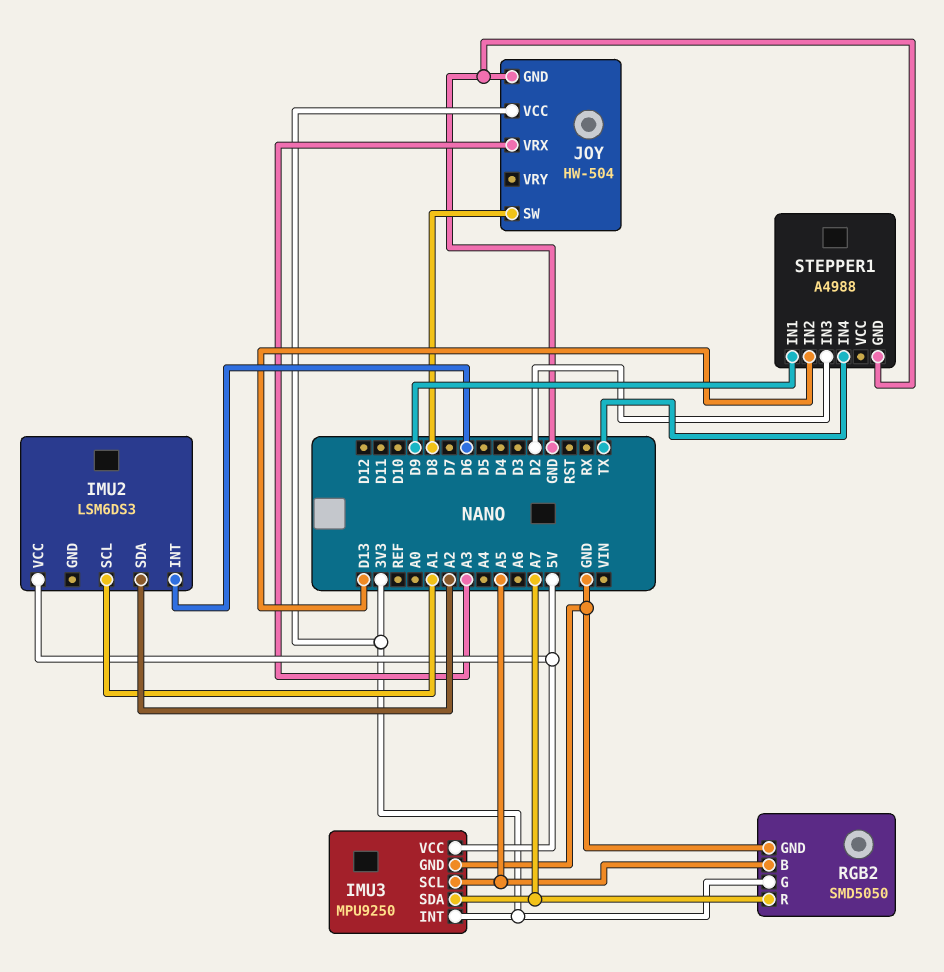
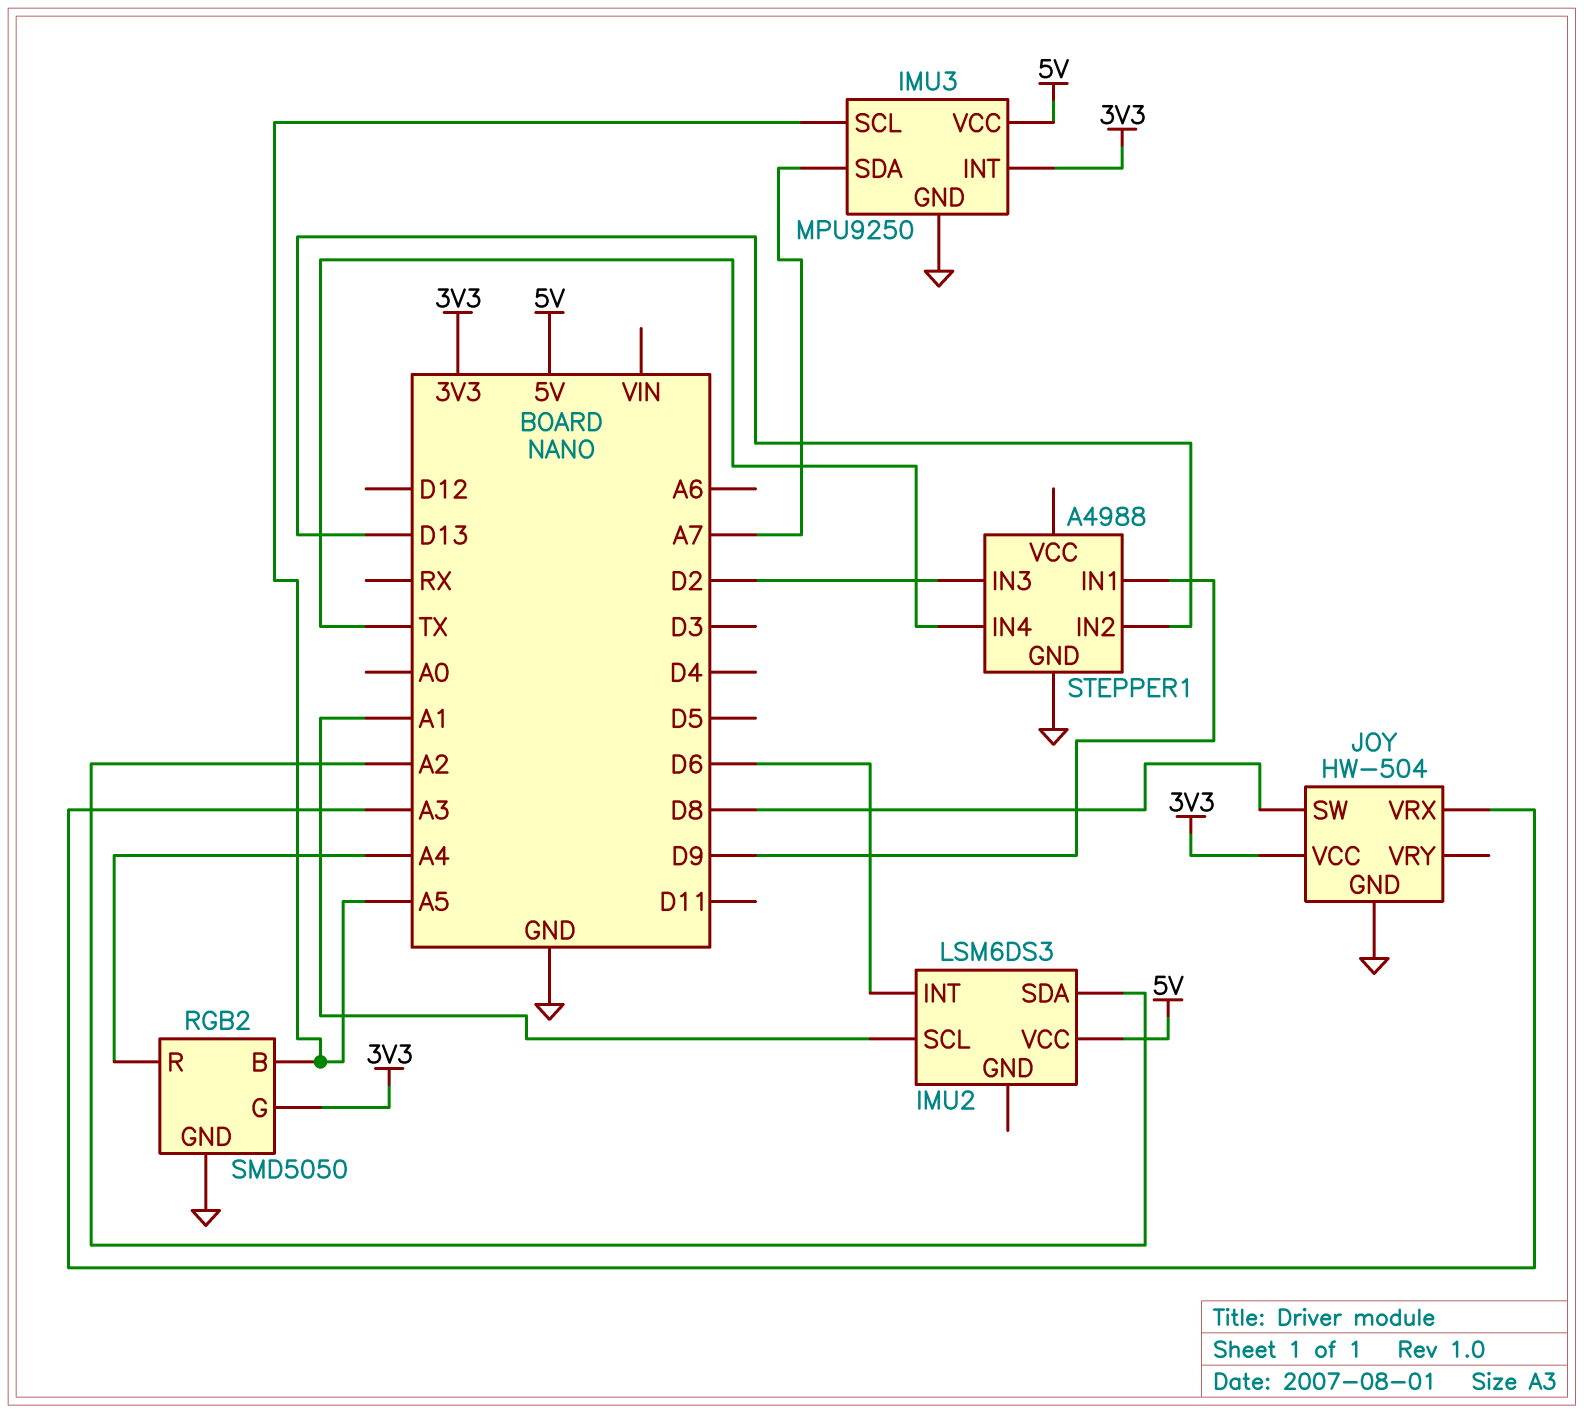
RGB2 pin R: A7 -> A4

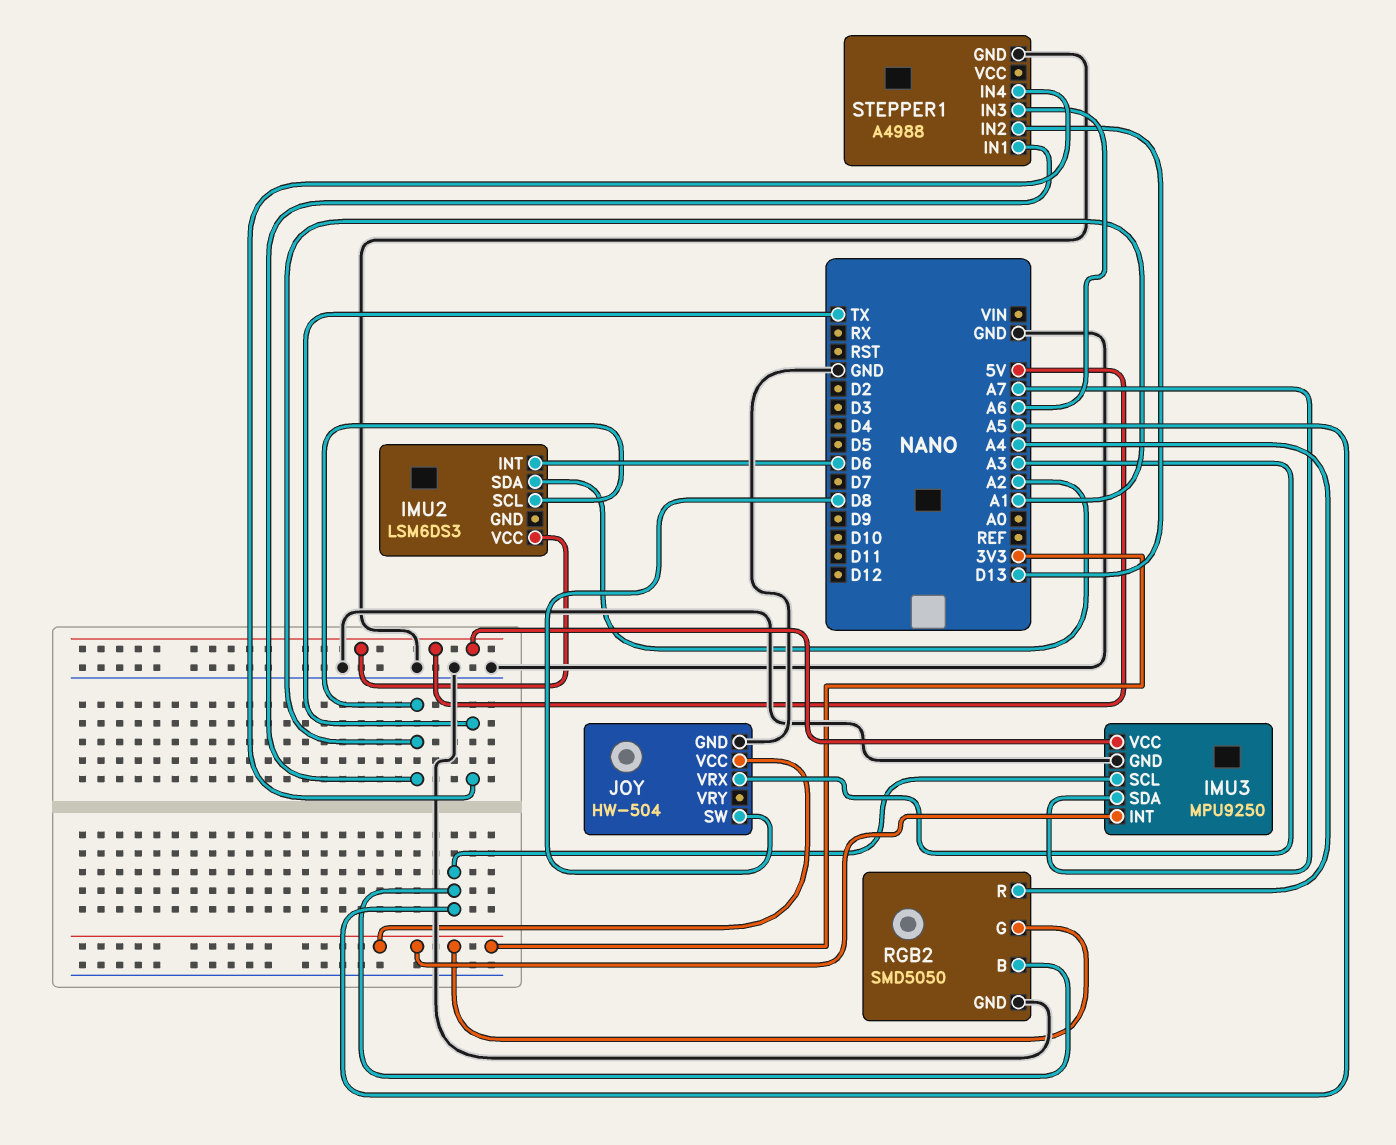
STEPPER1 pin IN1: D9 -> A1
STEPPER1 pin IN3: D2 -> A6

